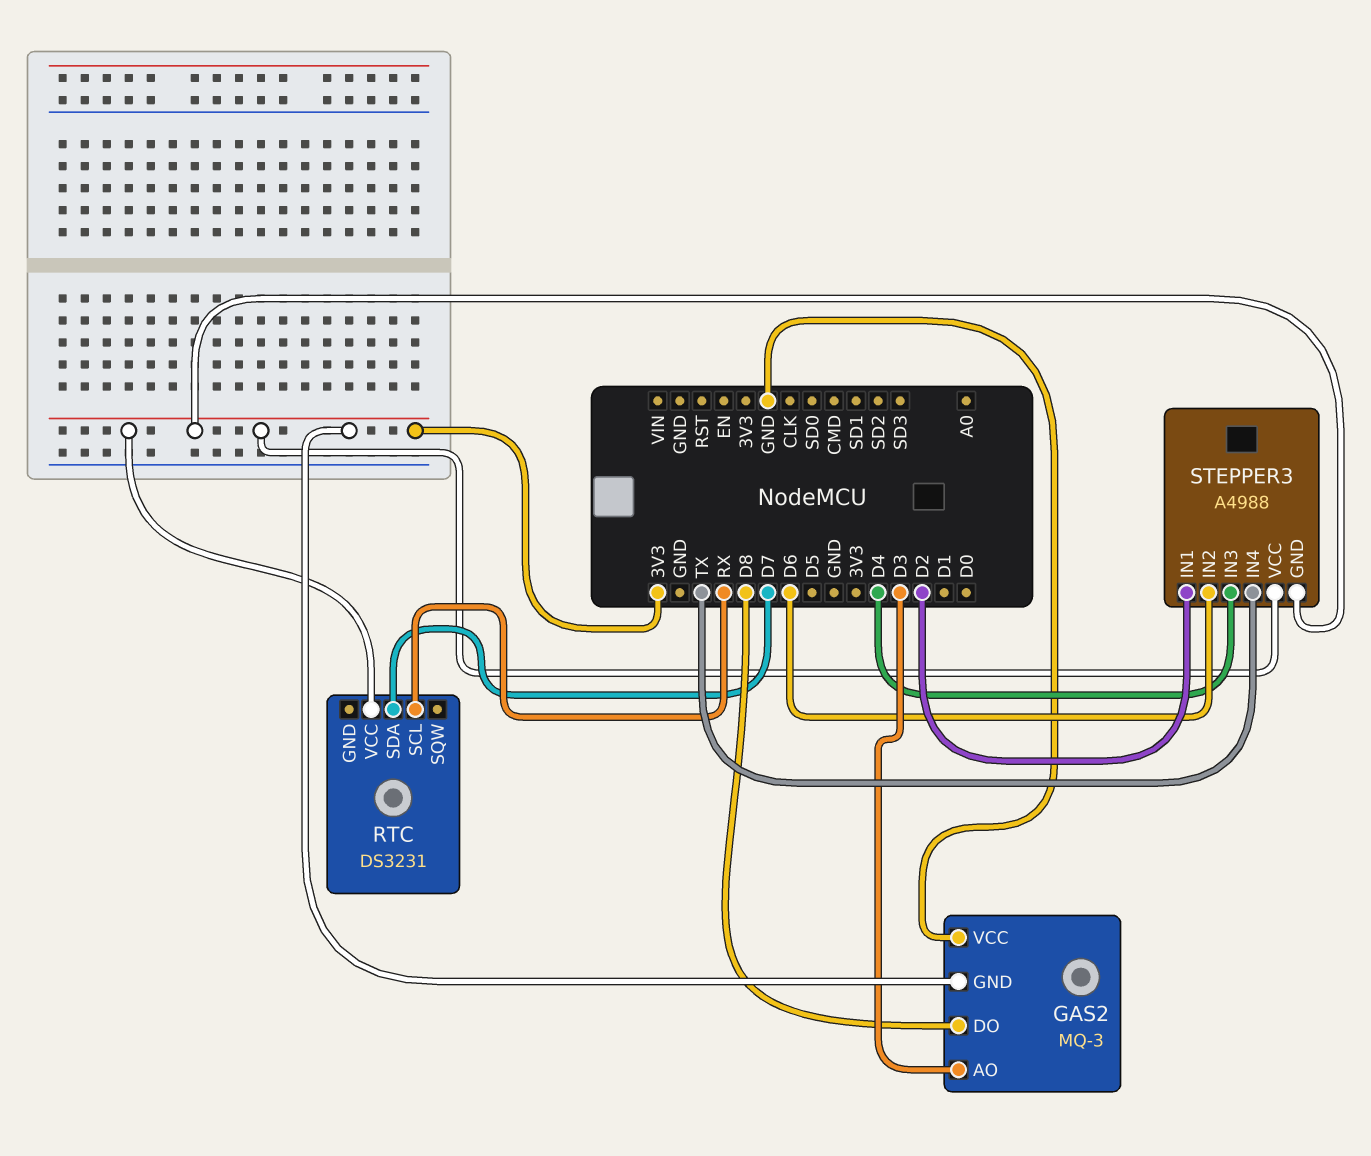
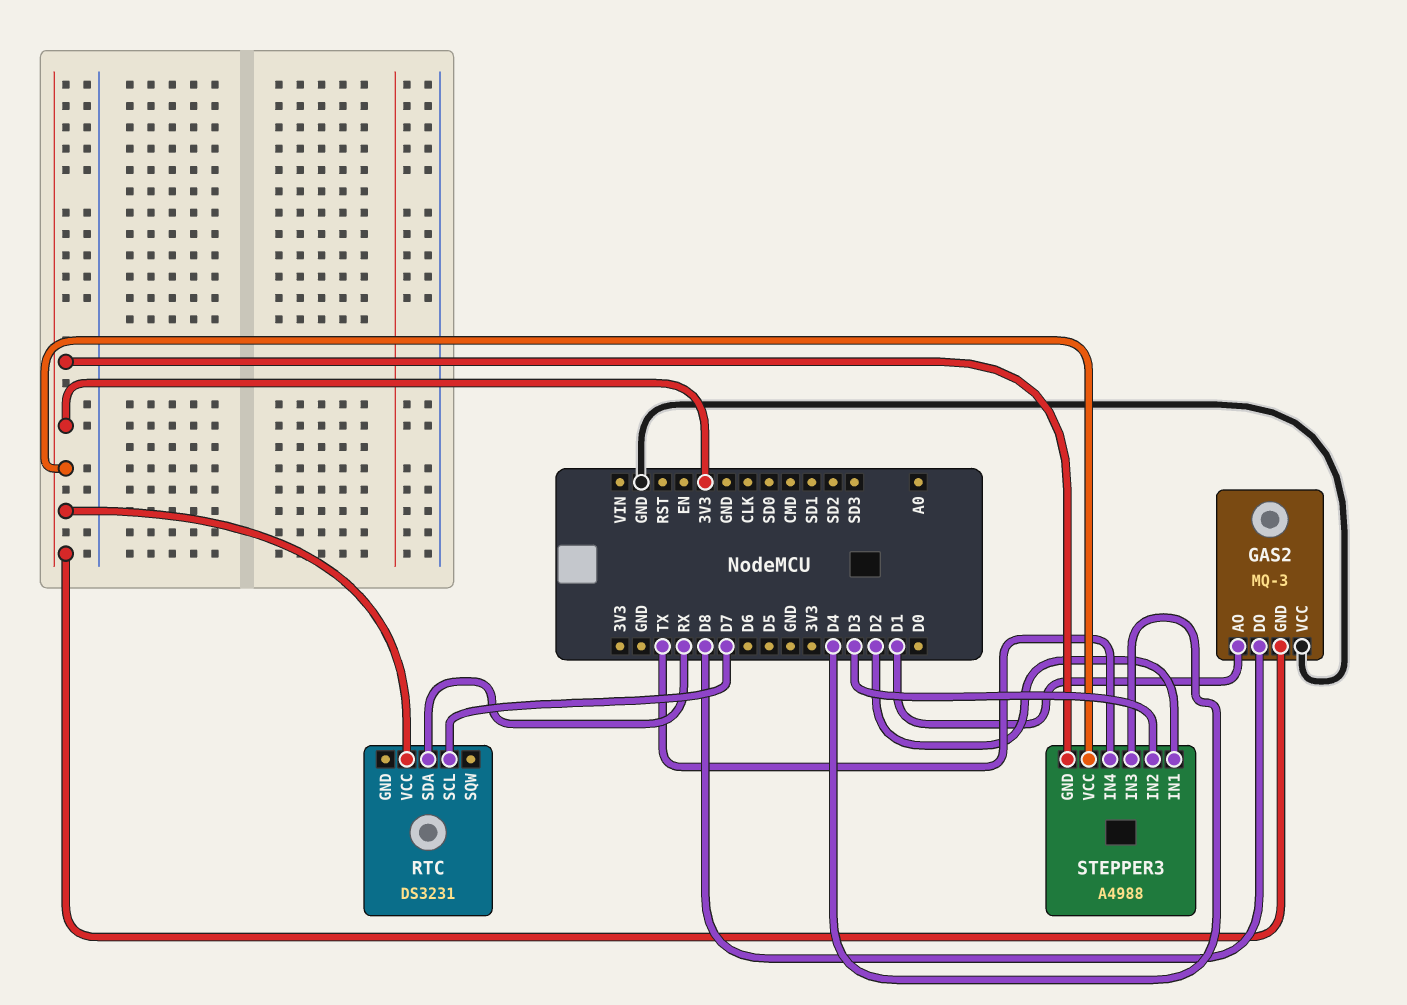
GAS2 pin AO: D3 -> D1
RTC pin SCL: RX -> D7
RTC pin SDA: D7 -> RX
STEPPER3 pin IN2: D6 -> D3

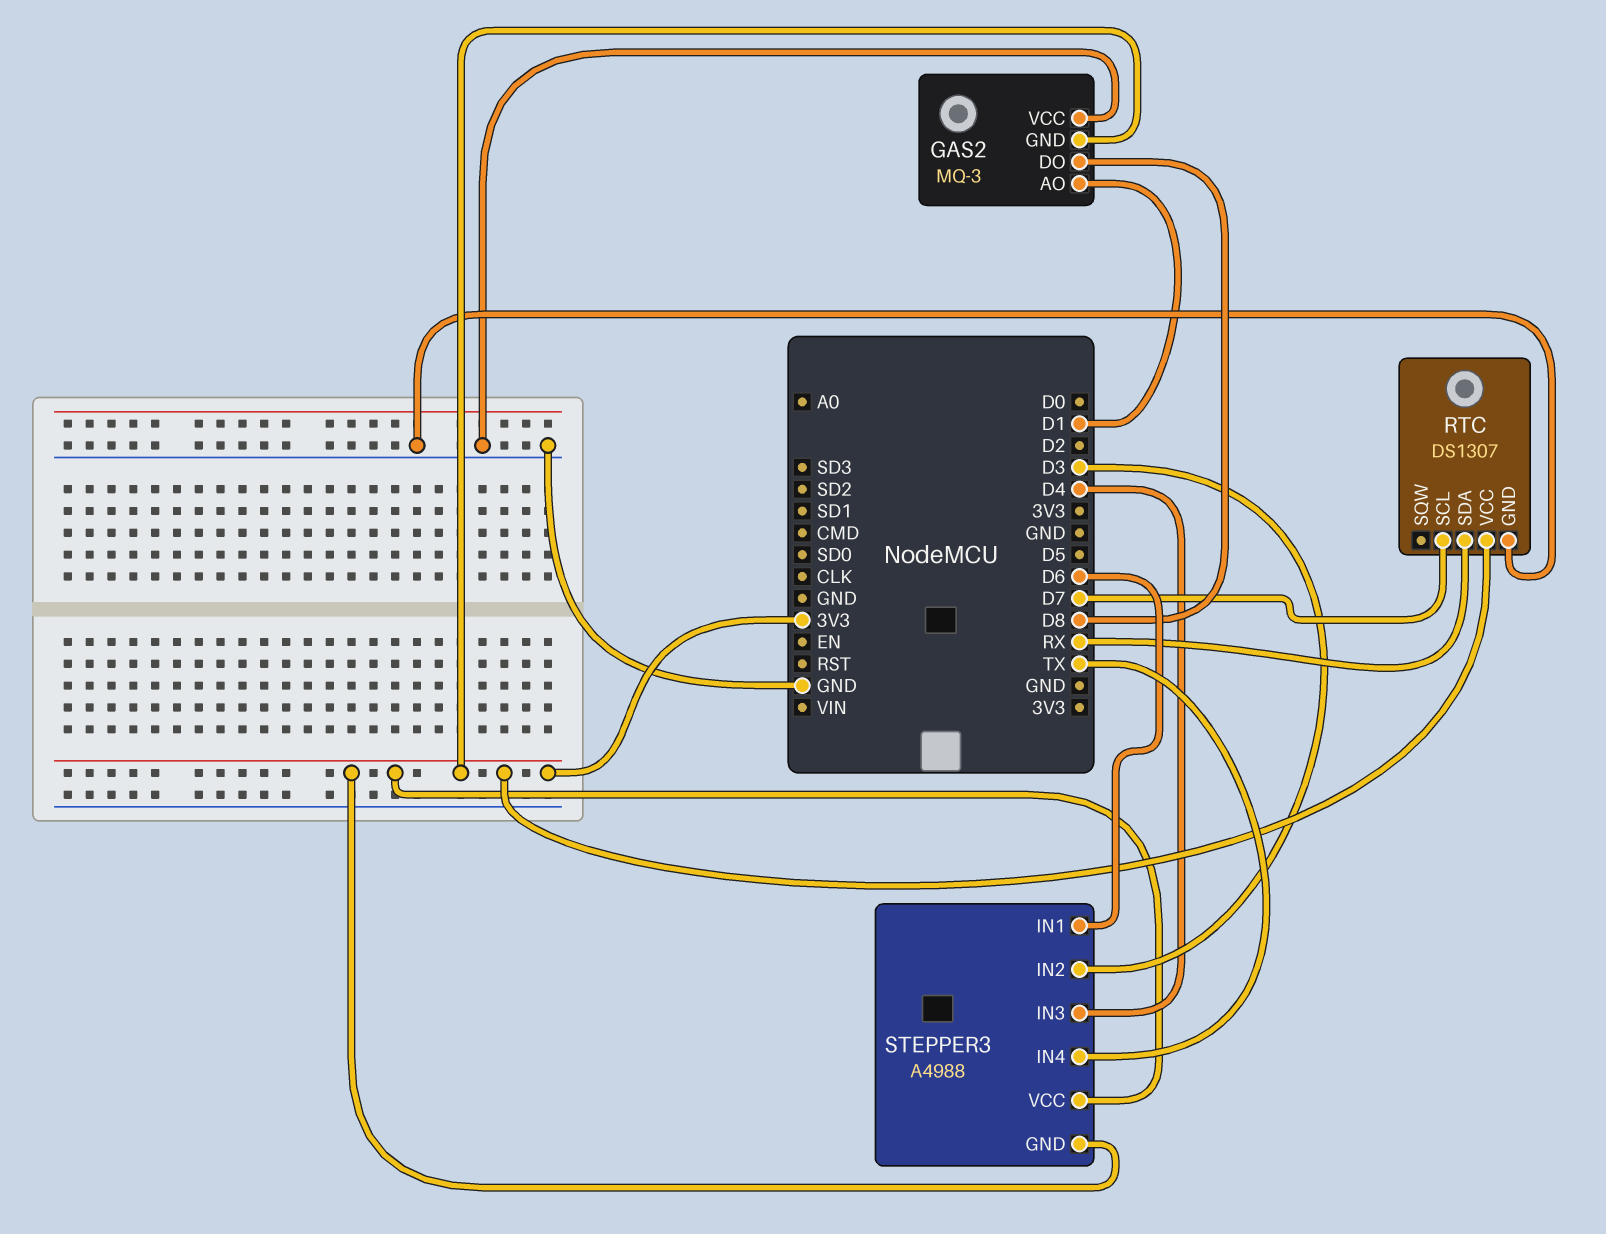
RTC: DS3231 -> DS1307
RTC pin GND: none -> GND
STEPPER3 pin IN1: D2 -> D6

